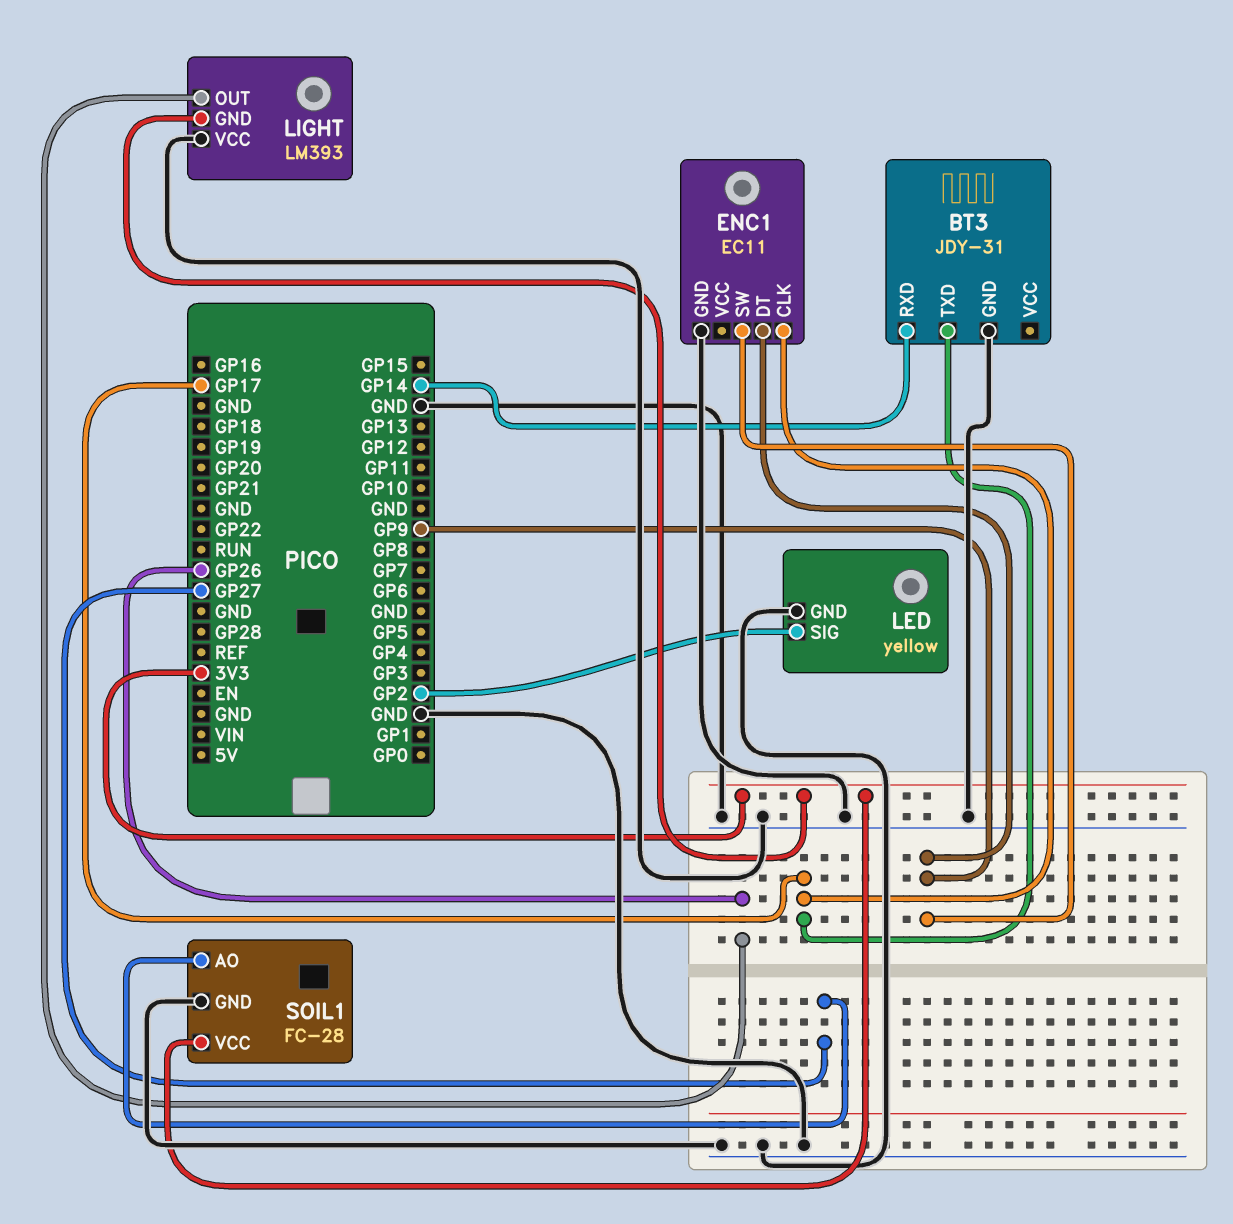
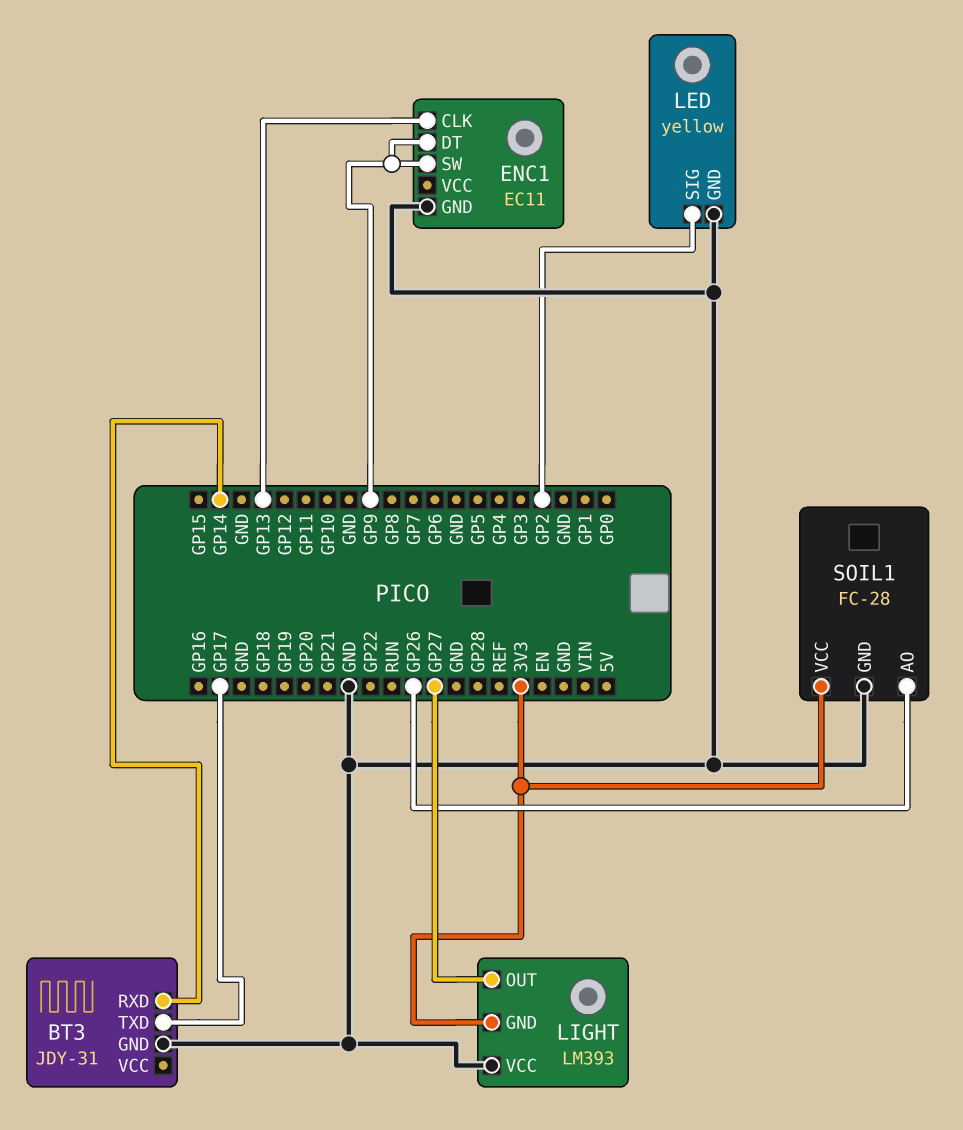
ENC1 pin CLK: GP17 -> GP13
LIGHT pin OUT: GP26 -> GP27
SOIL1 pin AO: GP27 -> GP26

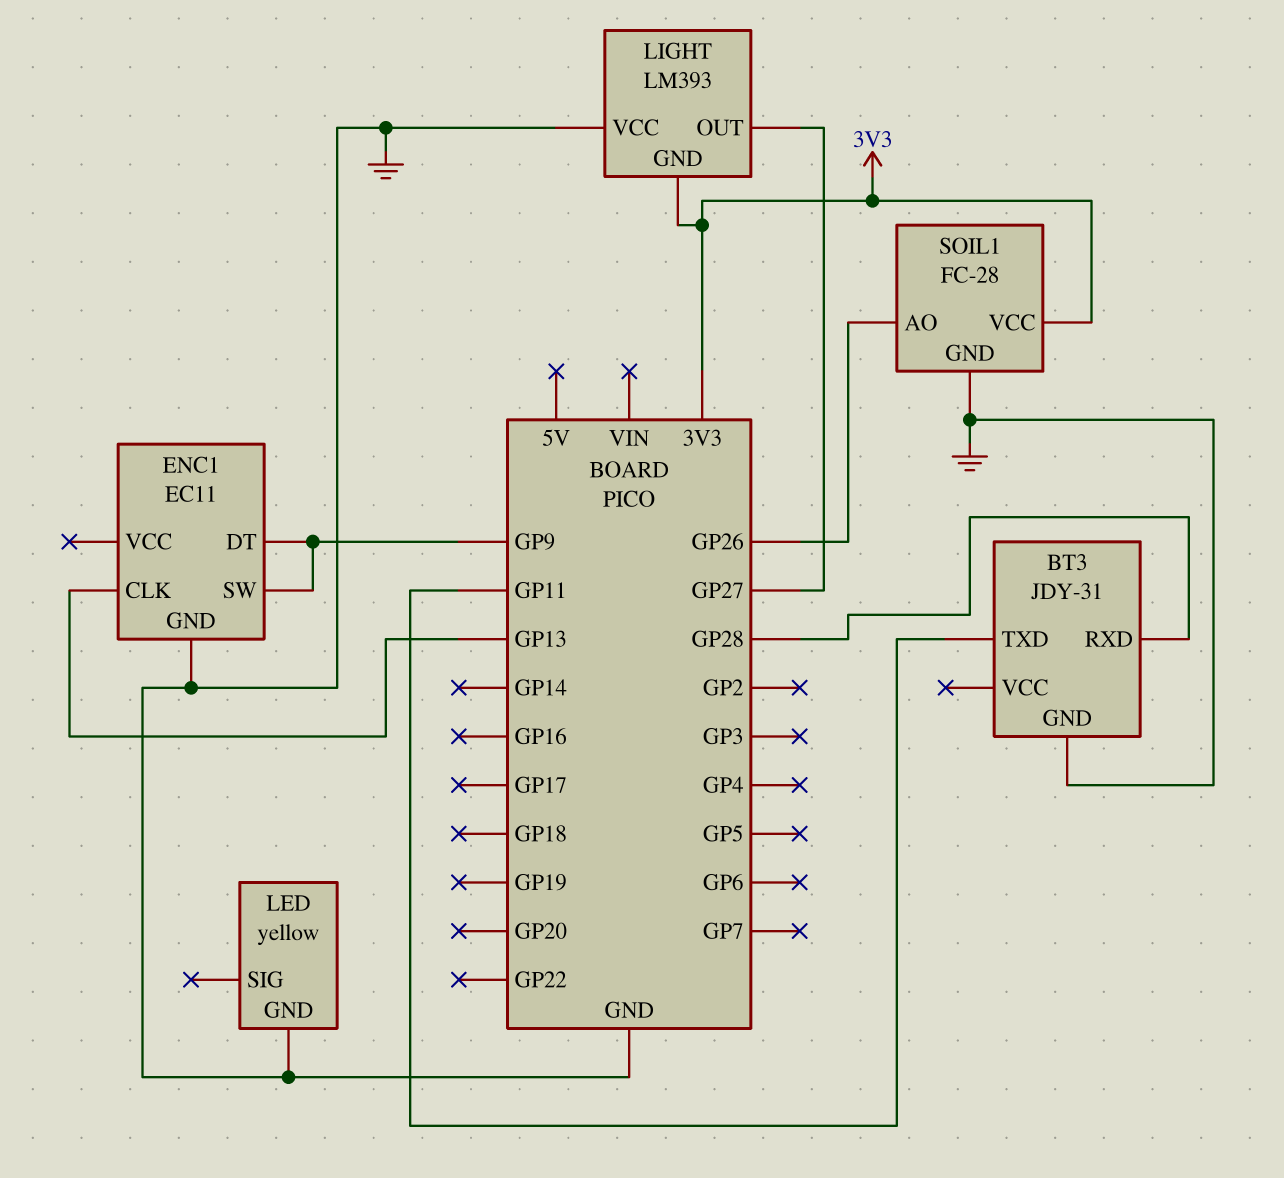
BT3 pin RXD: GP14 -> GP28
BT3 pin TXD: GP17 -> GP11
LED pin SIG: GP2 -> none

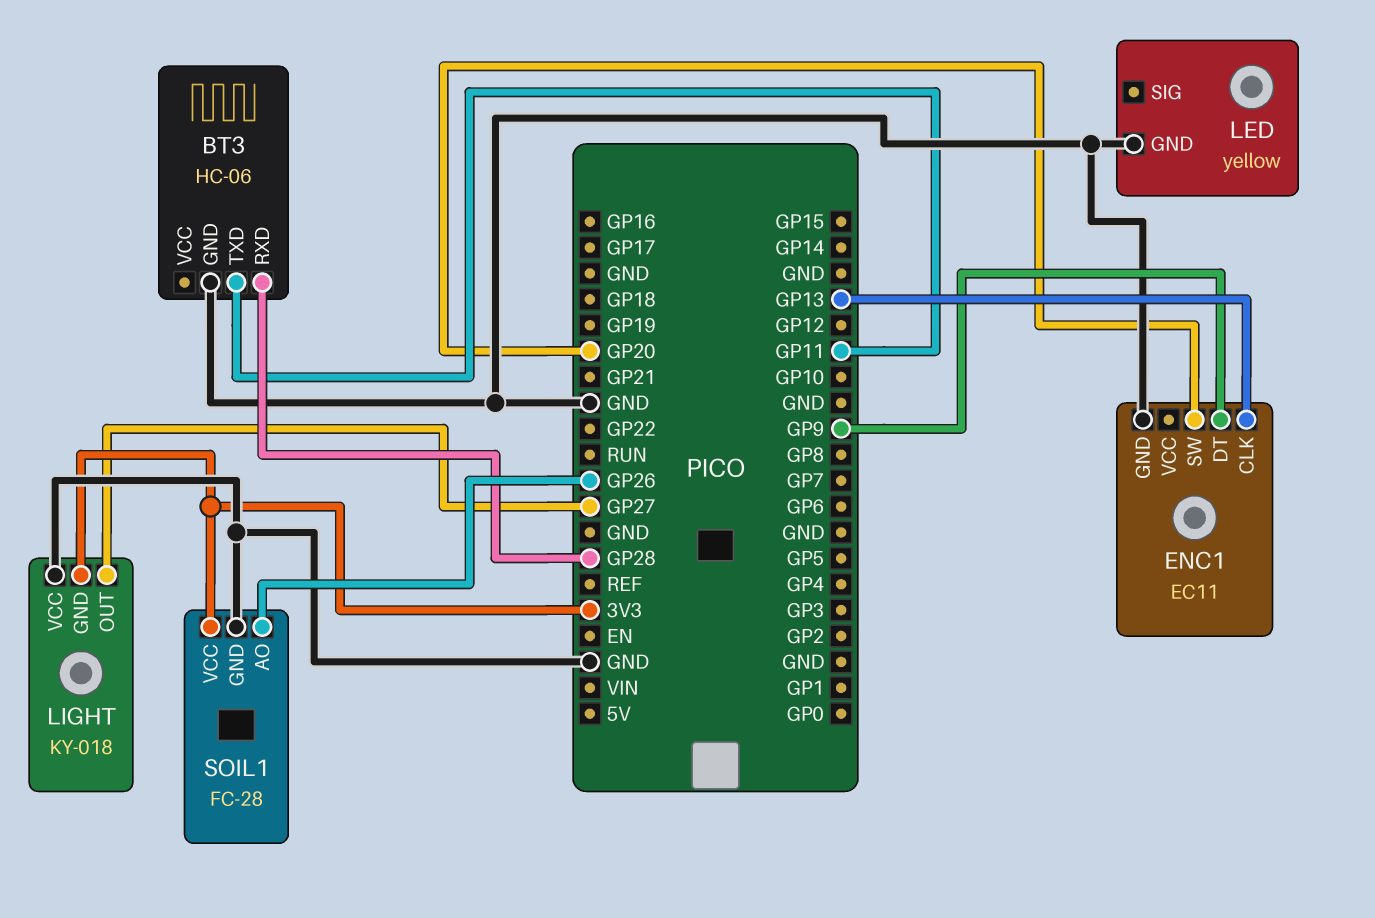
BT3: JDY-31 -> HC-06
ENC1 pin SW: GP9 -> GP20
LIGHT: LM393 -> KY-018

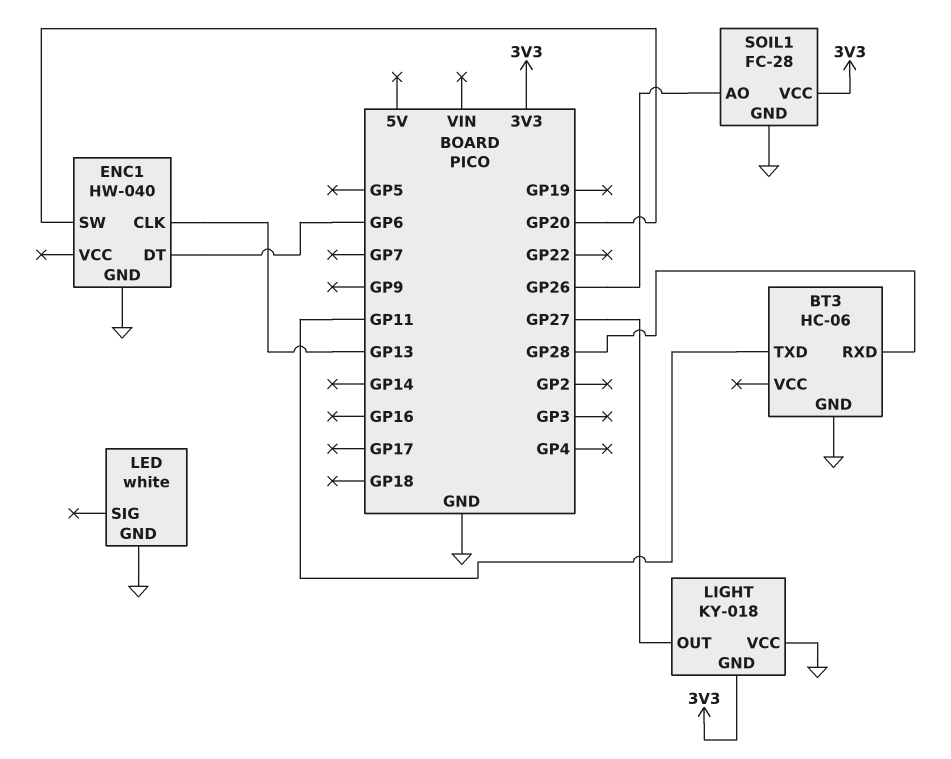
ENC1: EC11 -> HW-040
ENC1 pin DT: GP9 -> GP6
LED: yellow -> white

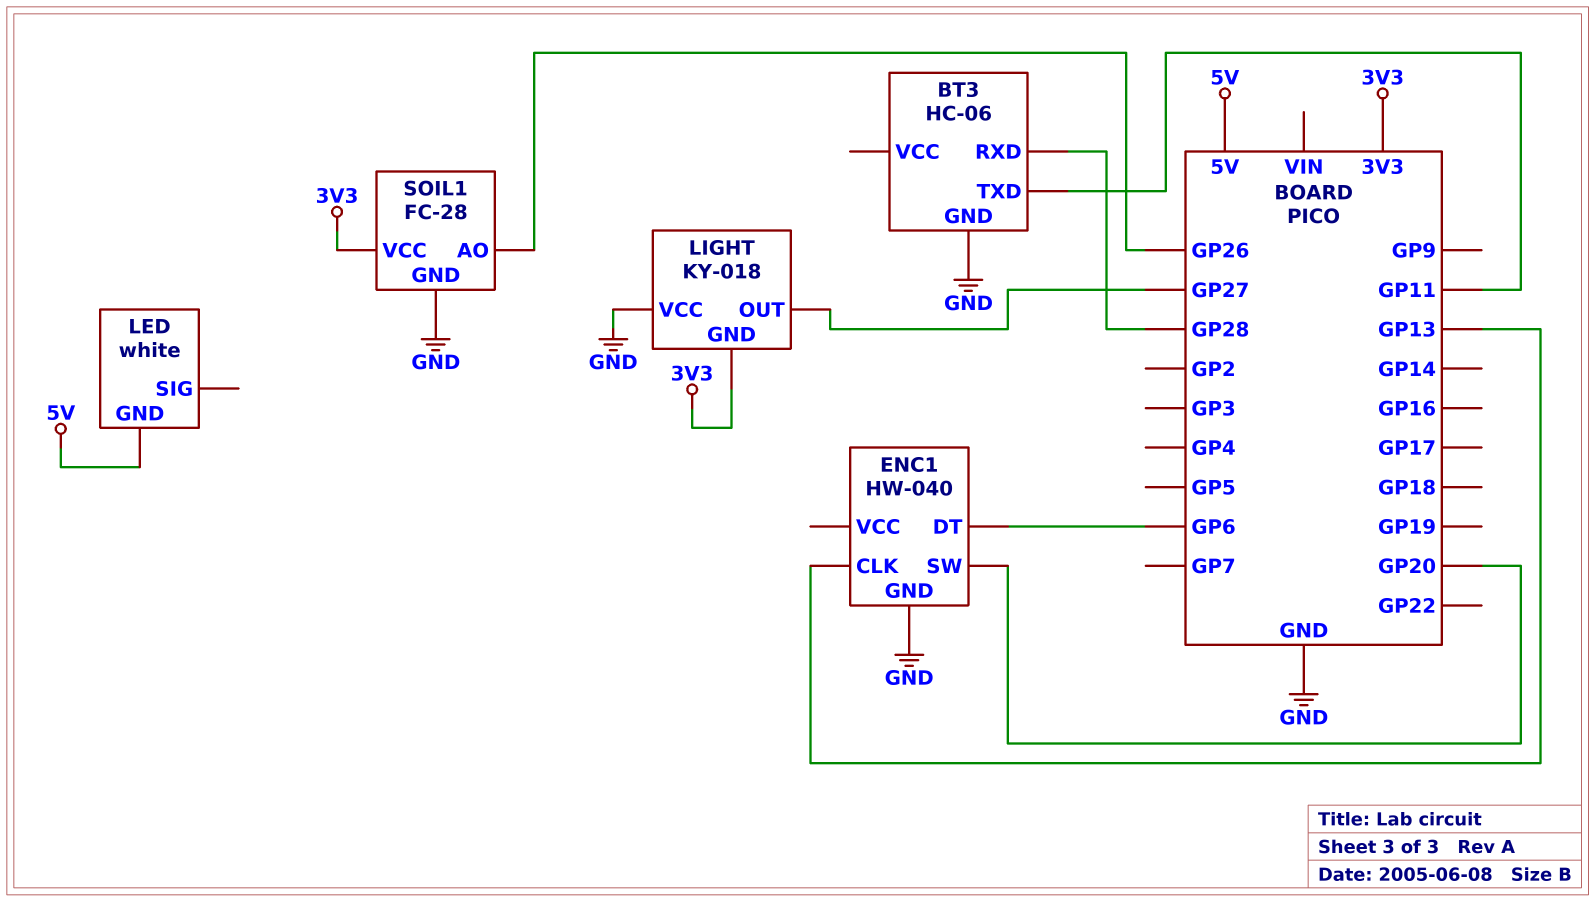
LED pin GND: GND -> 5V

